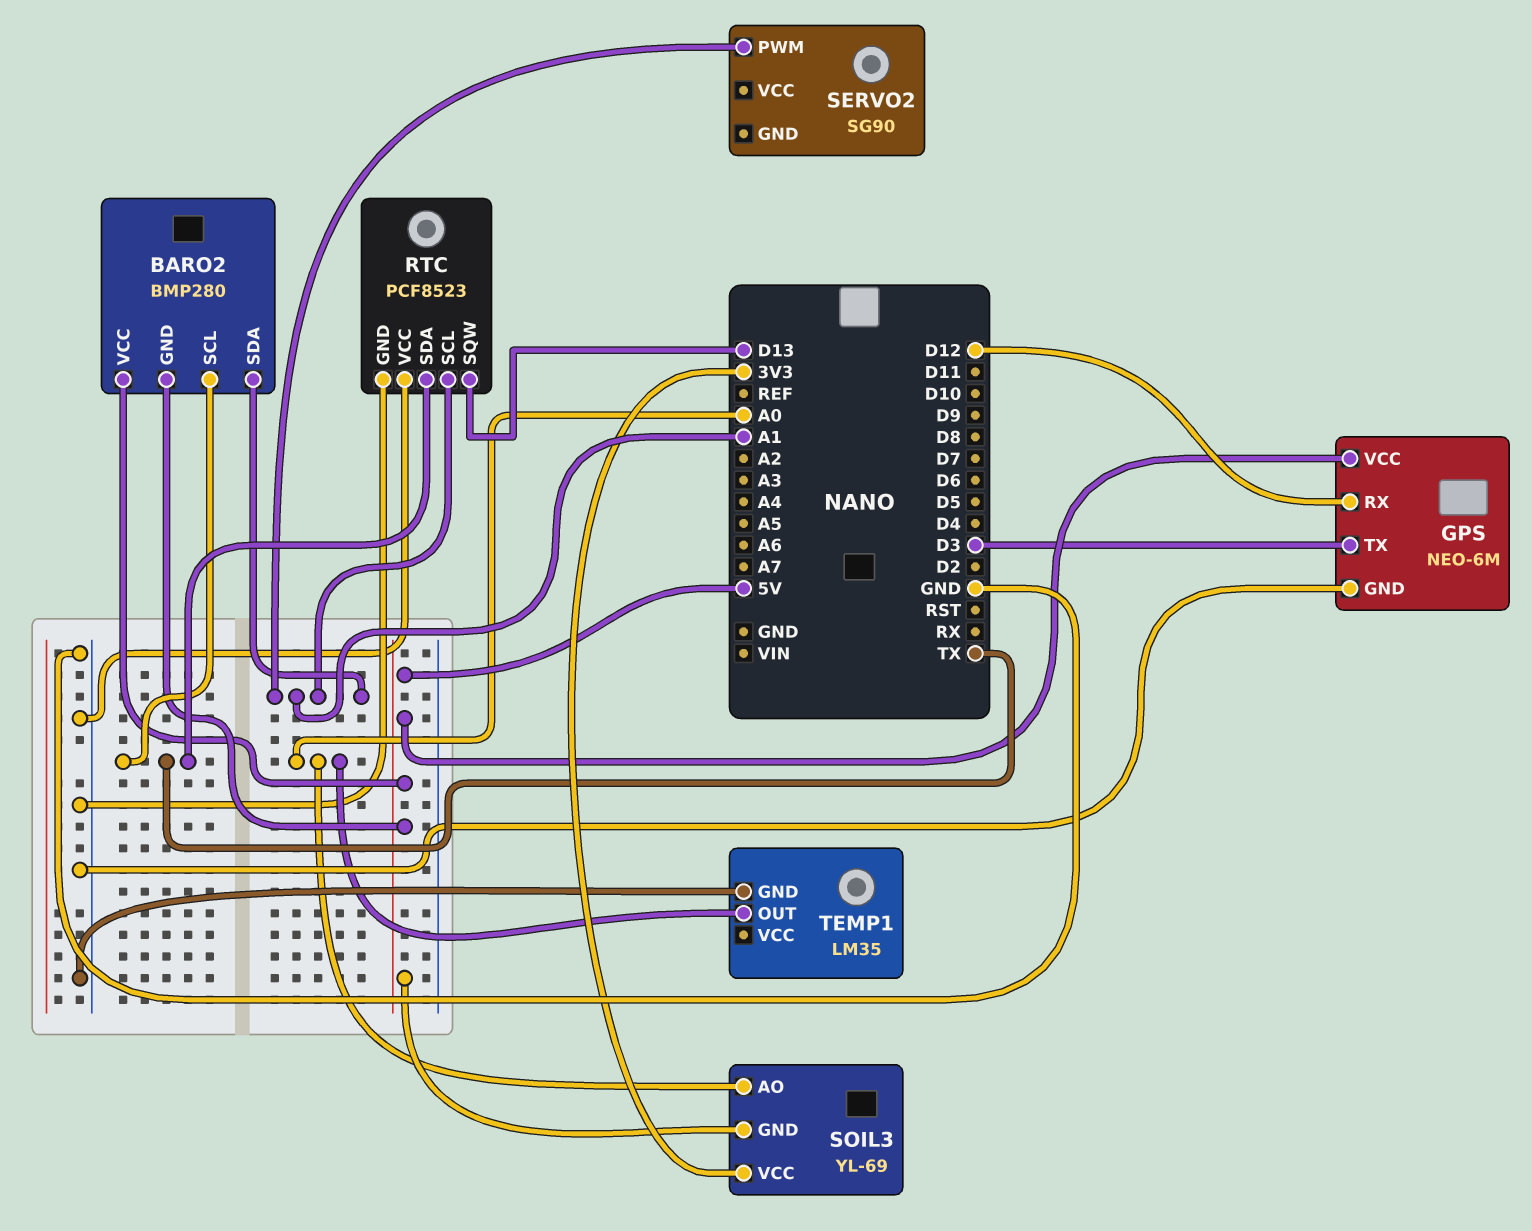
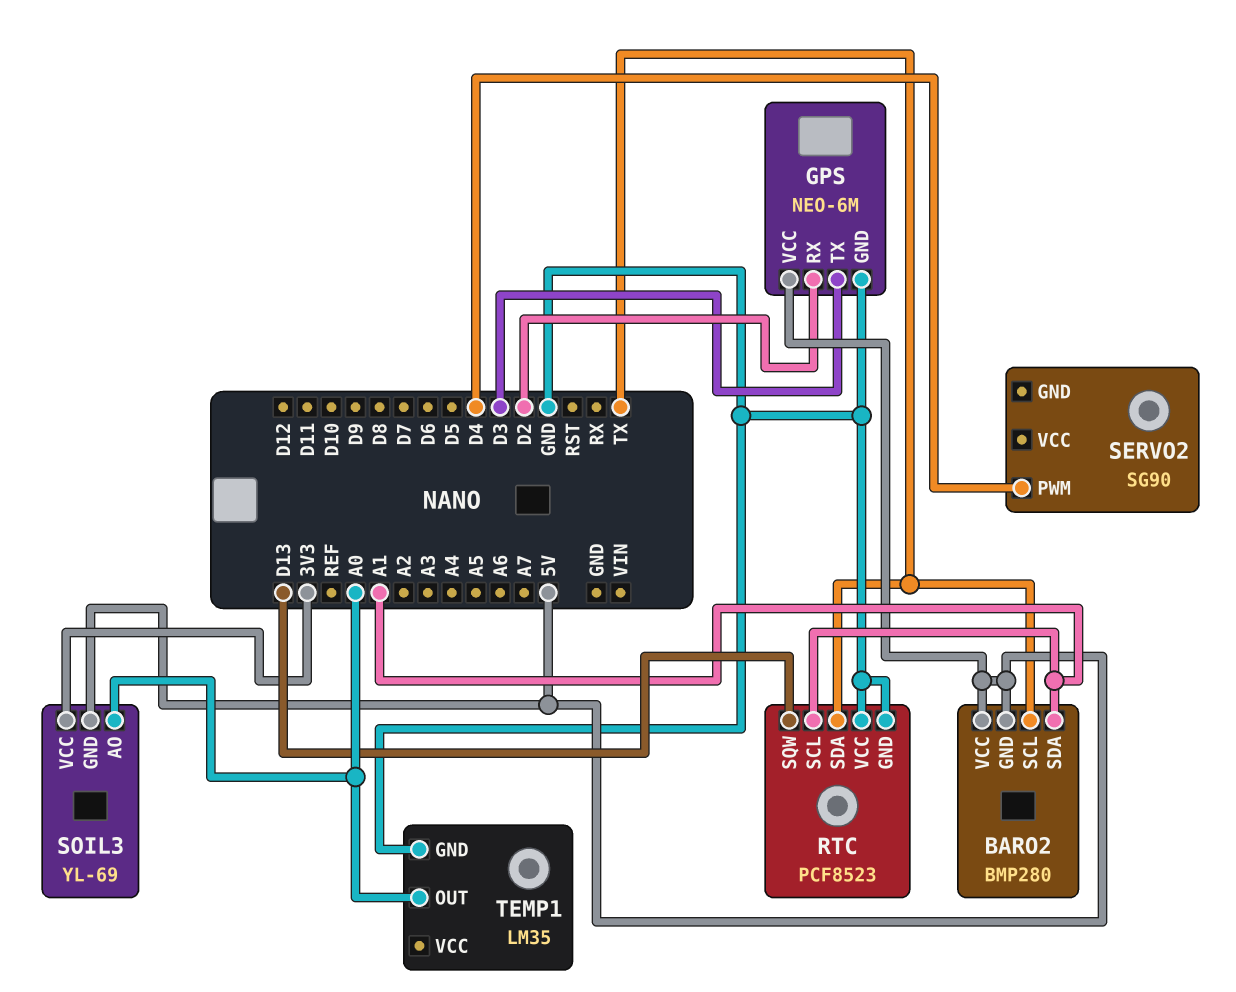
GPS pin RX: D12 -> D2
SERVO2 pin PWM: A1 -> D4

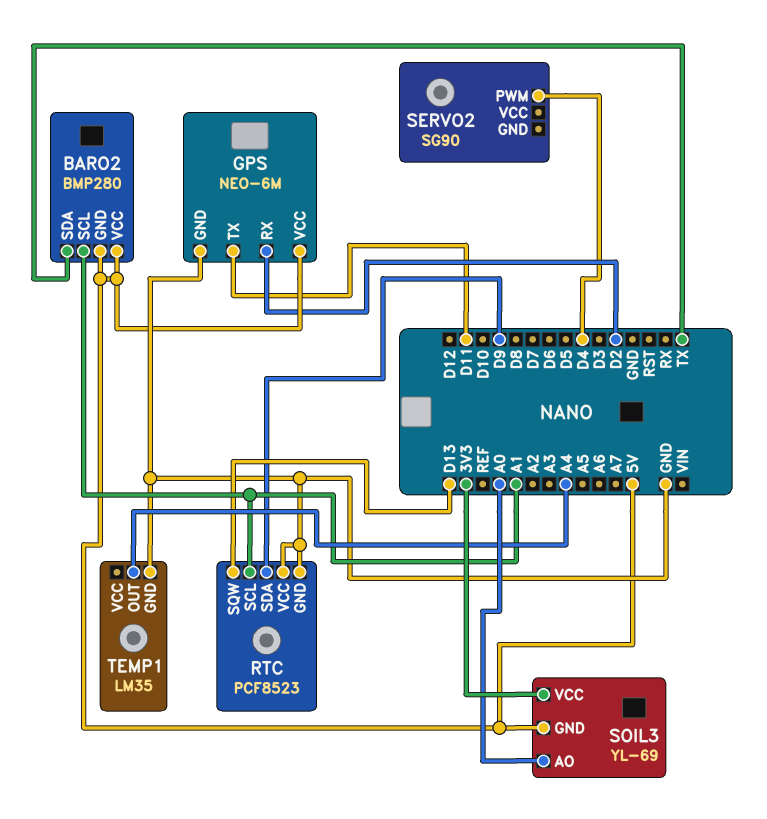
BARO2 pin SCL: TX -> A1
BARO2 pin SDA: A1 -> TX
GPS pin TX: D3 -> D11
RTC pin SDA: TX -> D9
TEMP1 pin OUT: A0 -> A4

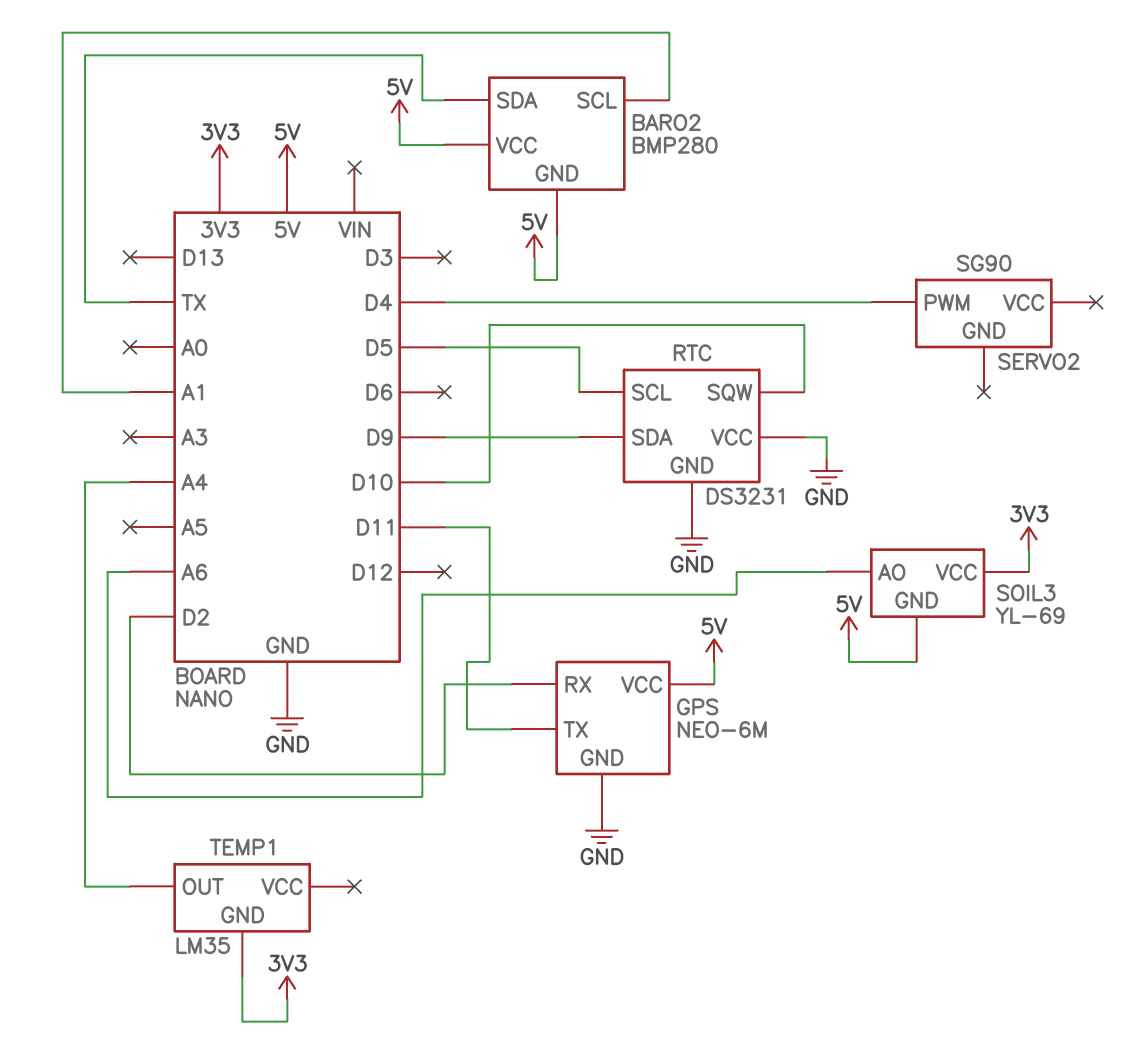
RTC: PCF8523 -> DS3231
RTC pin SCL: A1 -> D5
RTC pin SQW: D13 -> D10
SOIL3 pin AO: A0 -> A6
TEMP1 pin GND: GND -> 3V3

